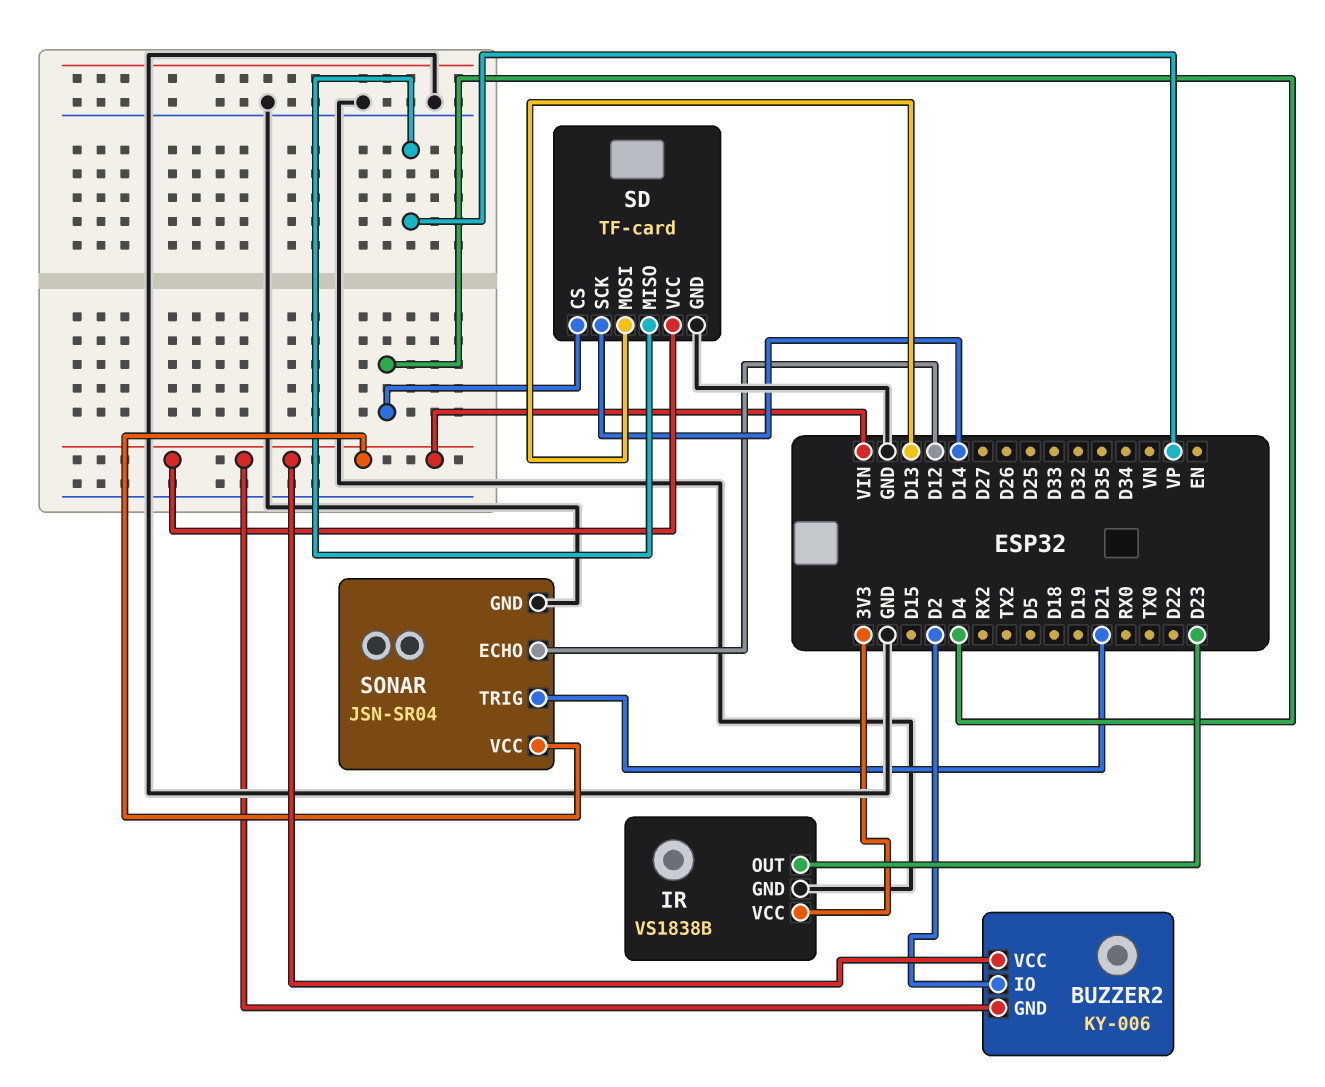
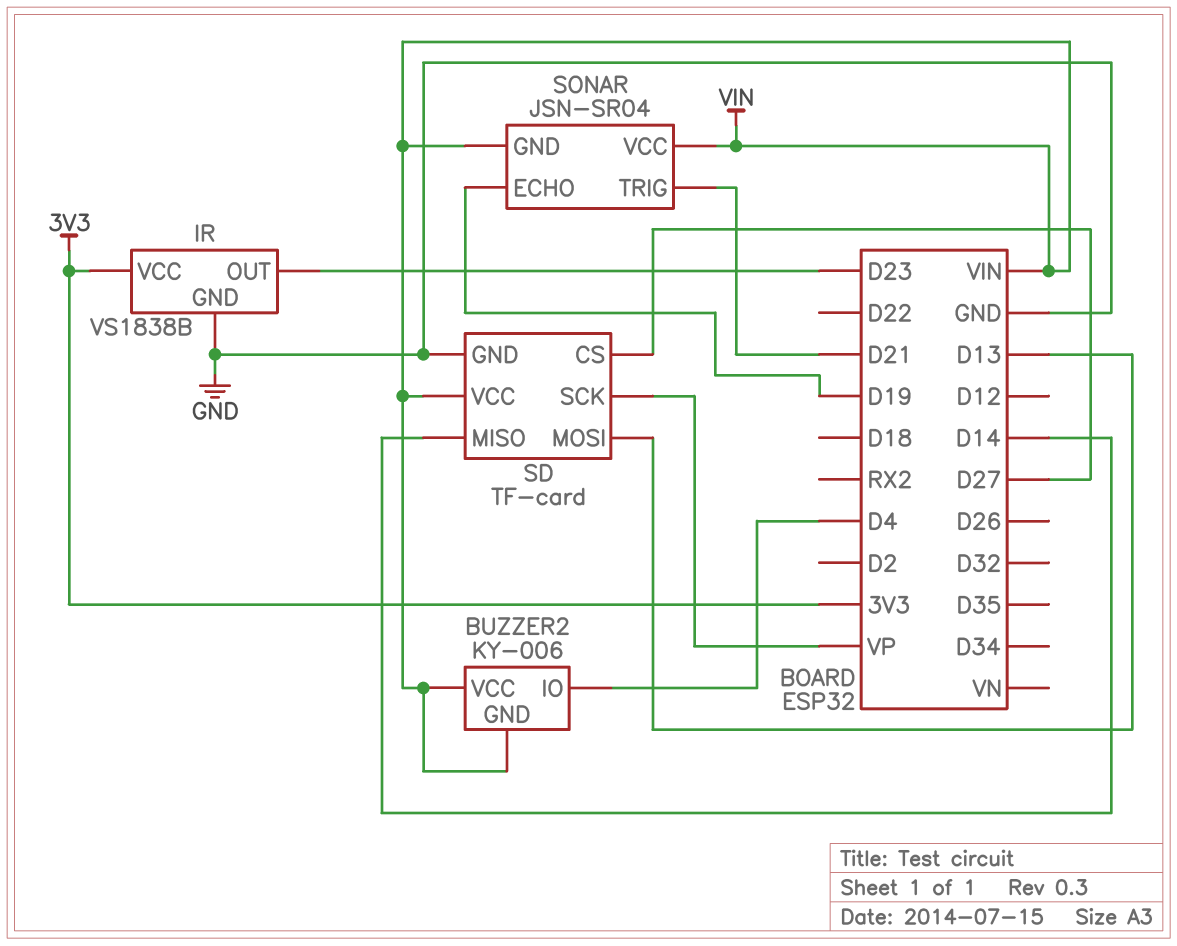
BUZZER2 pin IO: D2 -> D4
SD pin CS: D4 -> D27
SD pin MISO: VP -> D14
SD pin SCK: D14 -> VP
SONAR pin ECHO: D12 -> D19
SONAR pin GND: GND -> VIN

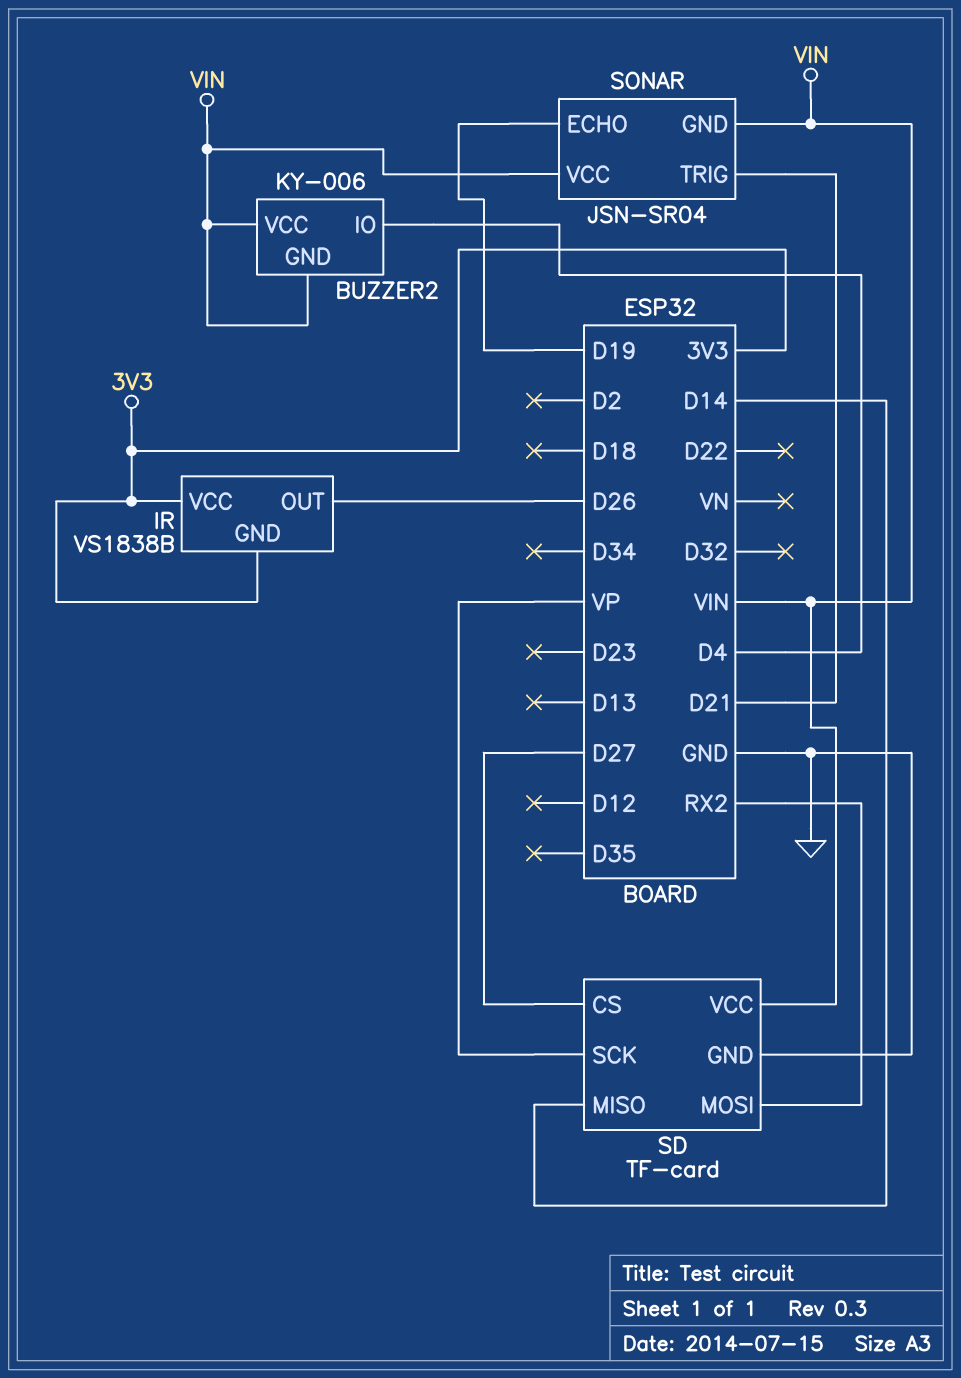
IR pin GND: GND -> 3V3
IR pin OUT: D23 -> D26
SD pin MOSI: D13 -> RX2

